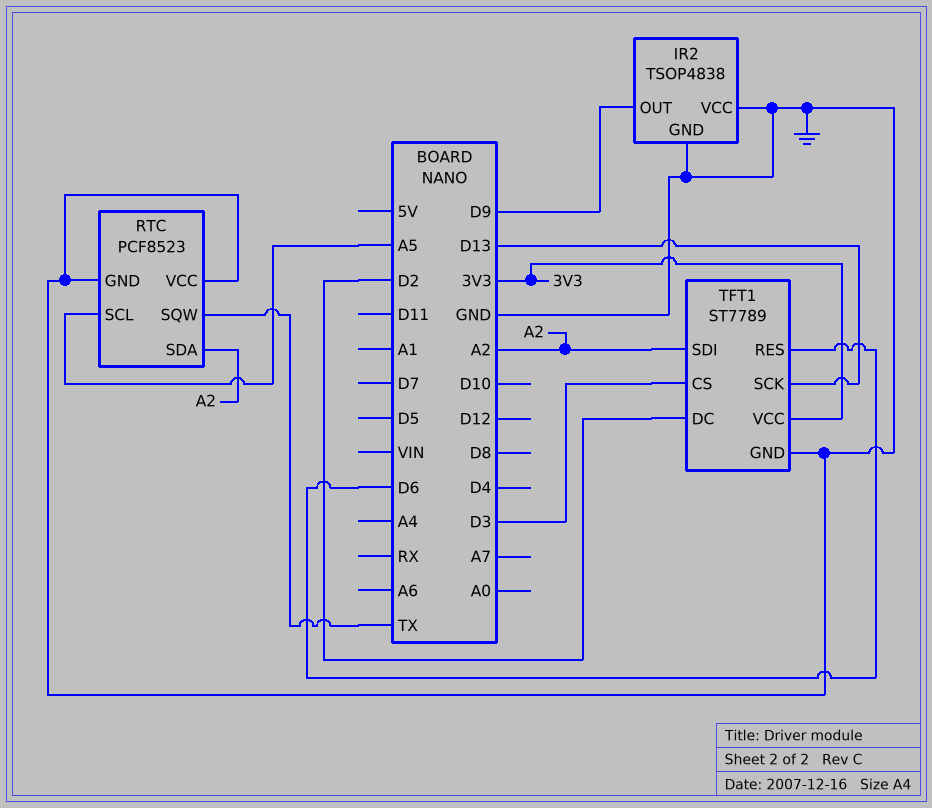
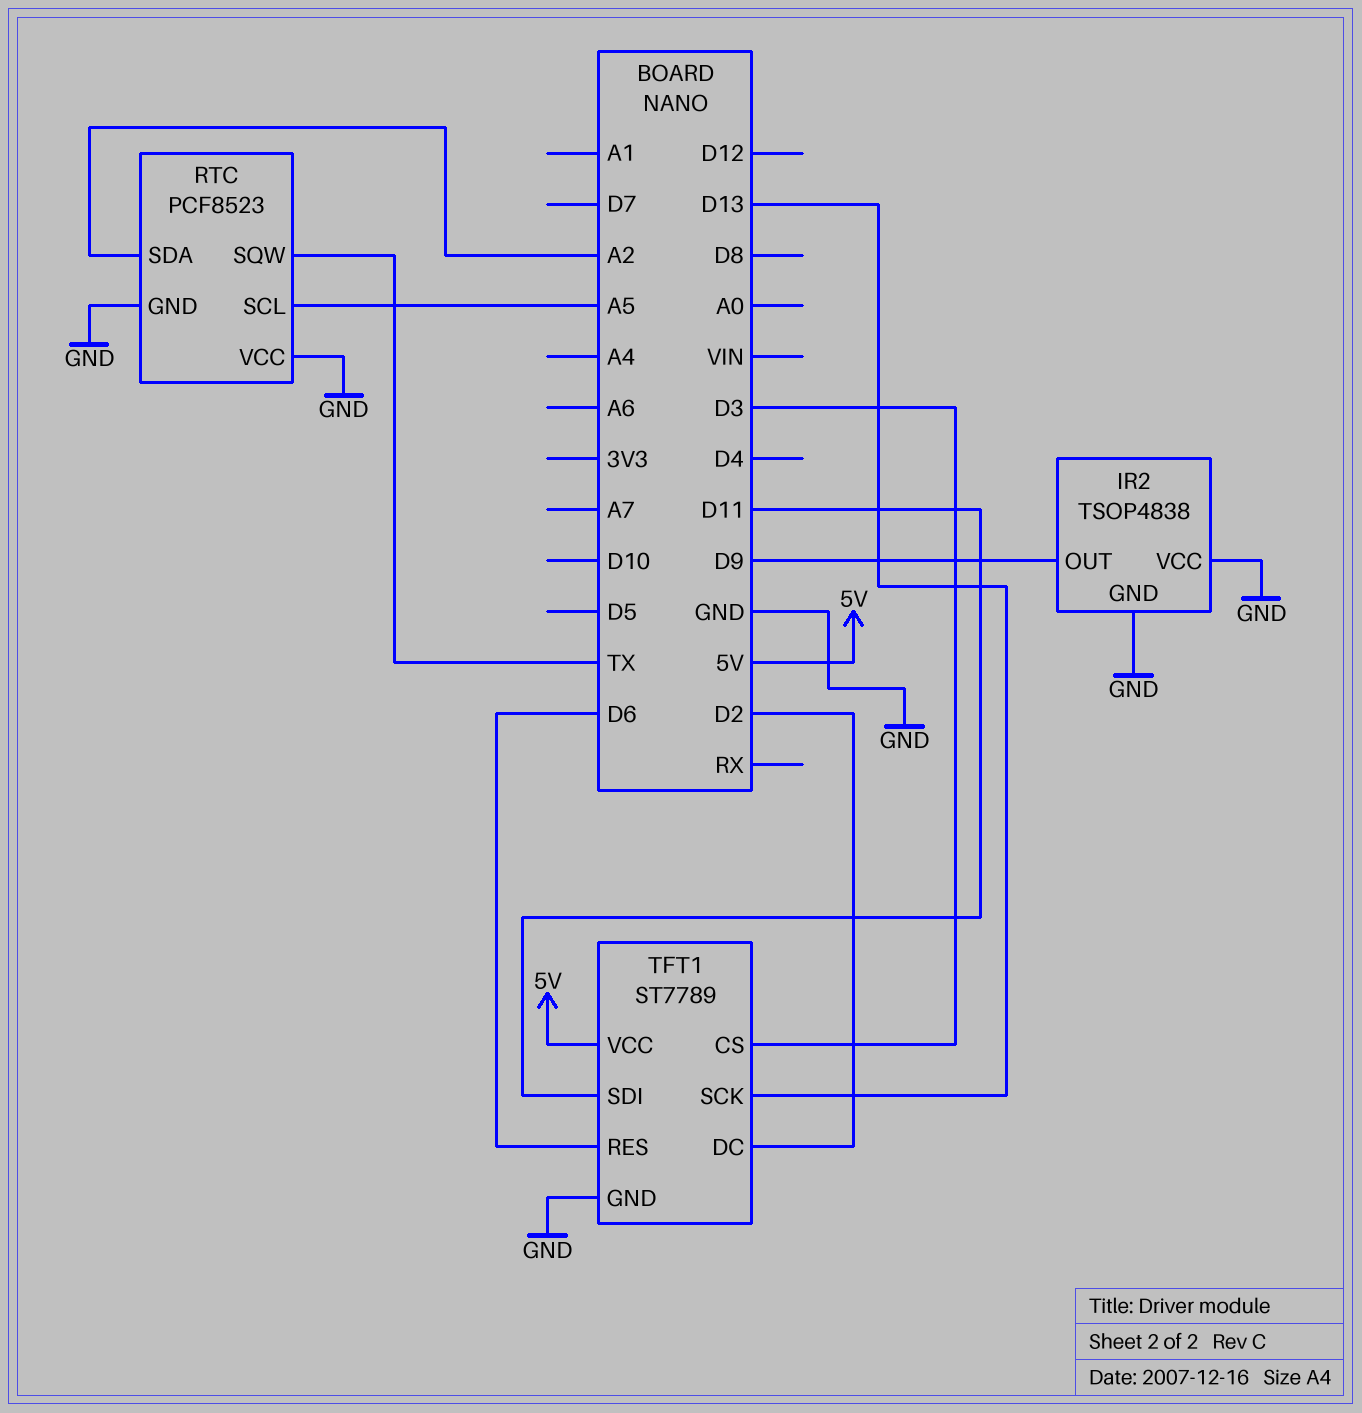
TFT1 pin SDI: A2 -> D11
TFT1 pin VCC: 3V3 -> 5V

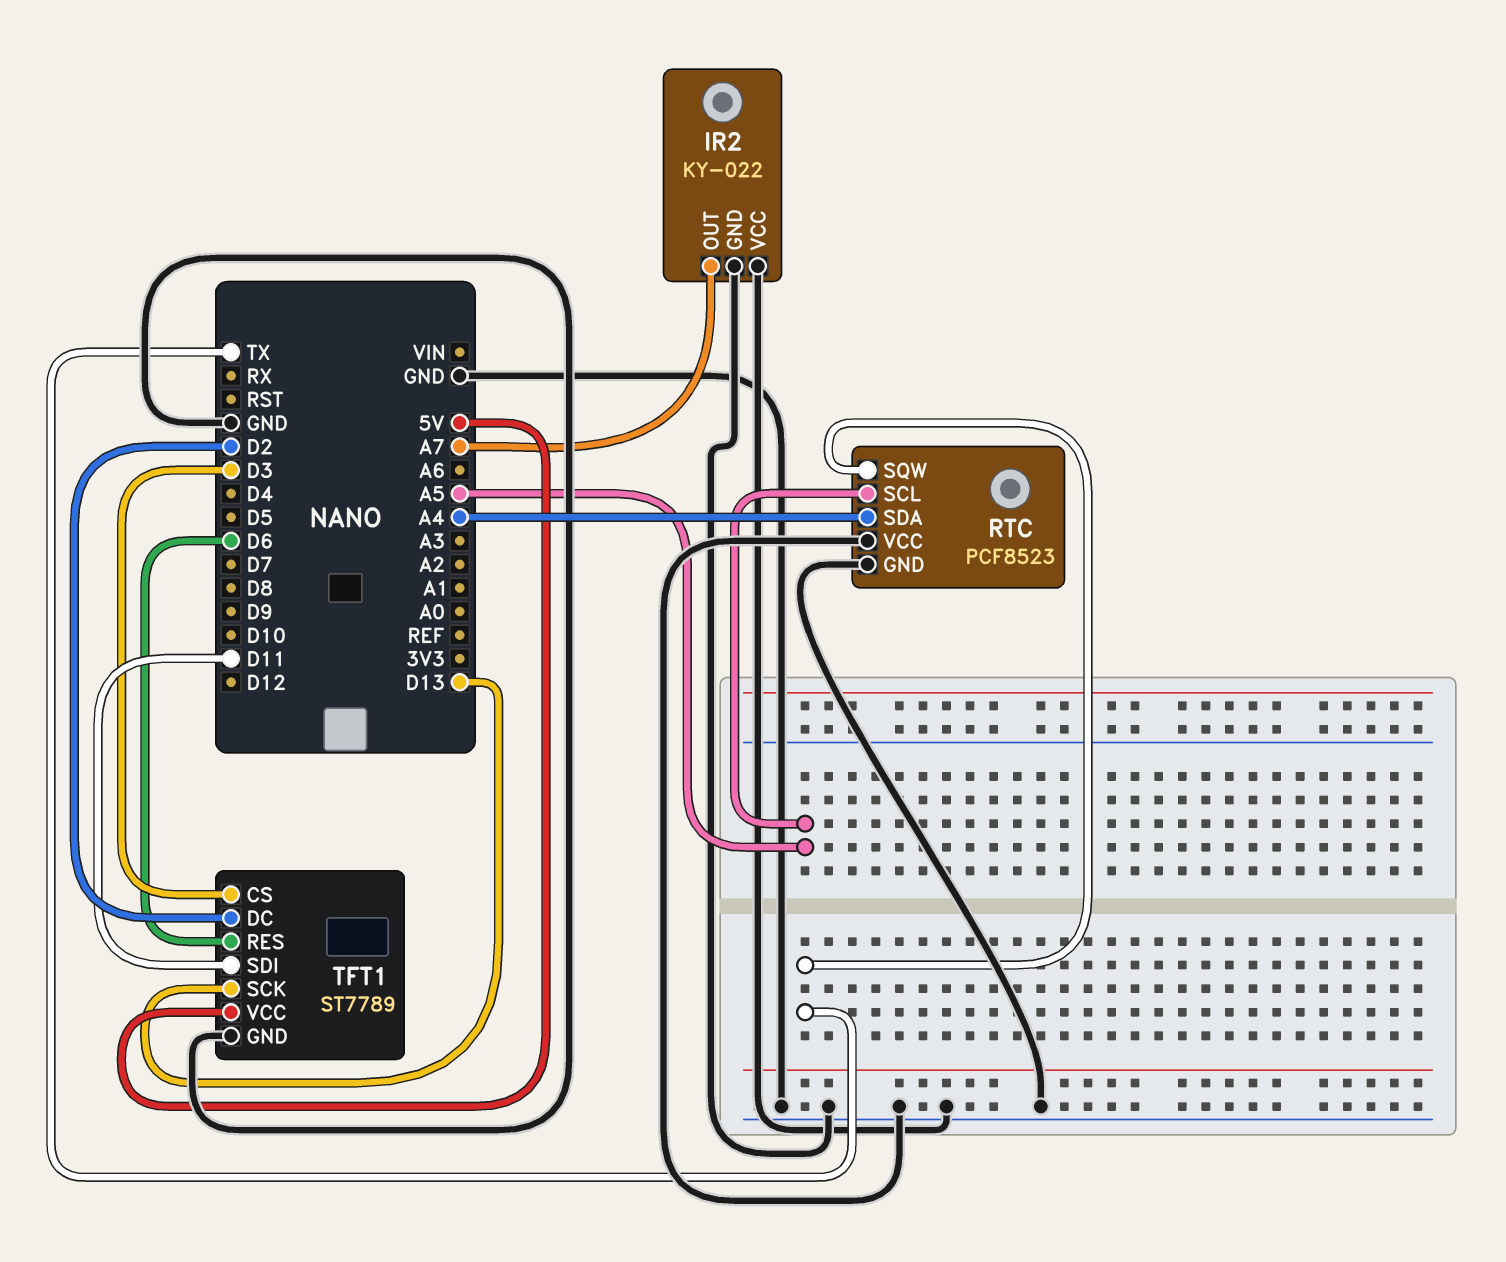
IR2: TSOP4838 -> KY-022
IR2 pin OUT: D9 -> A7
RTC pin SDA: A2 -> A4

